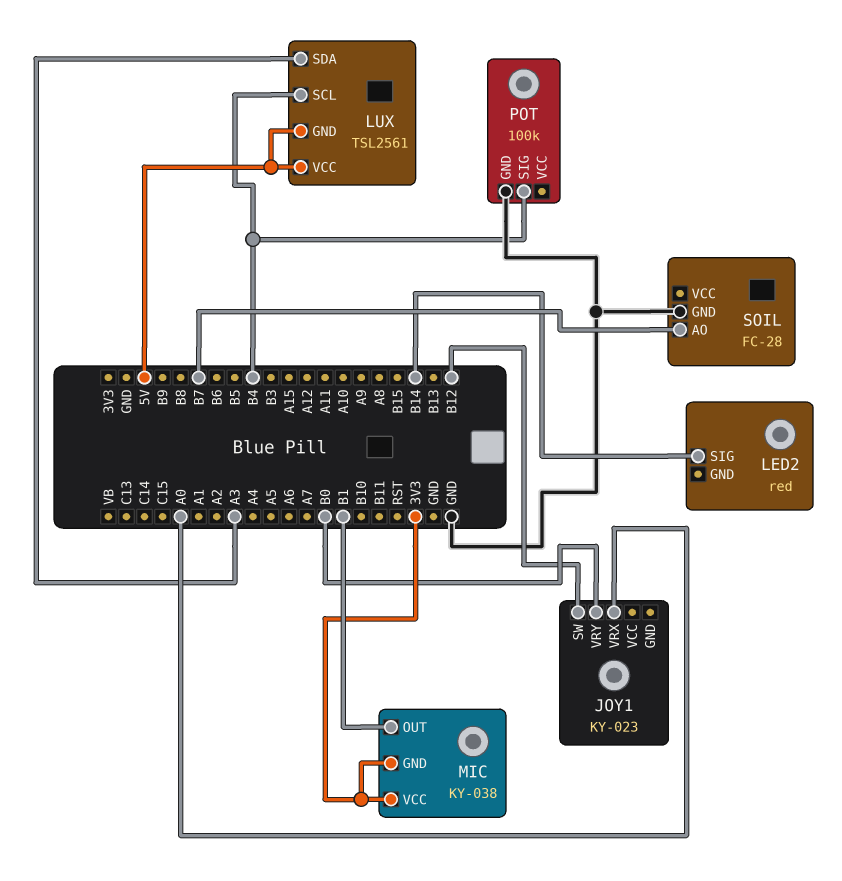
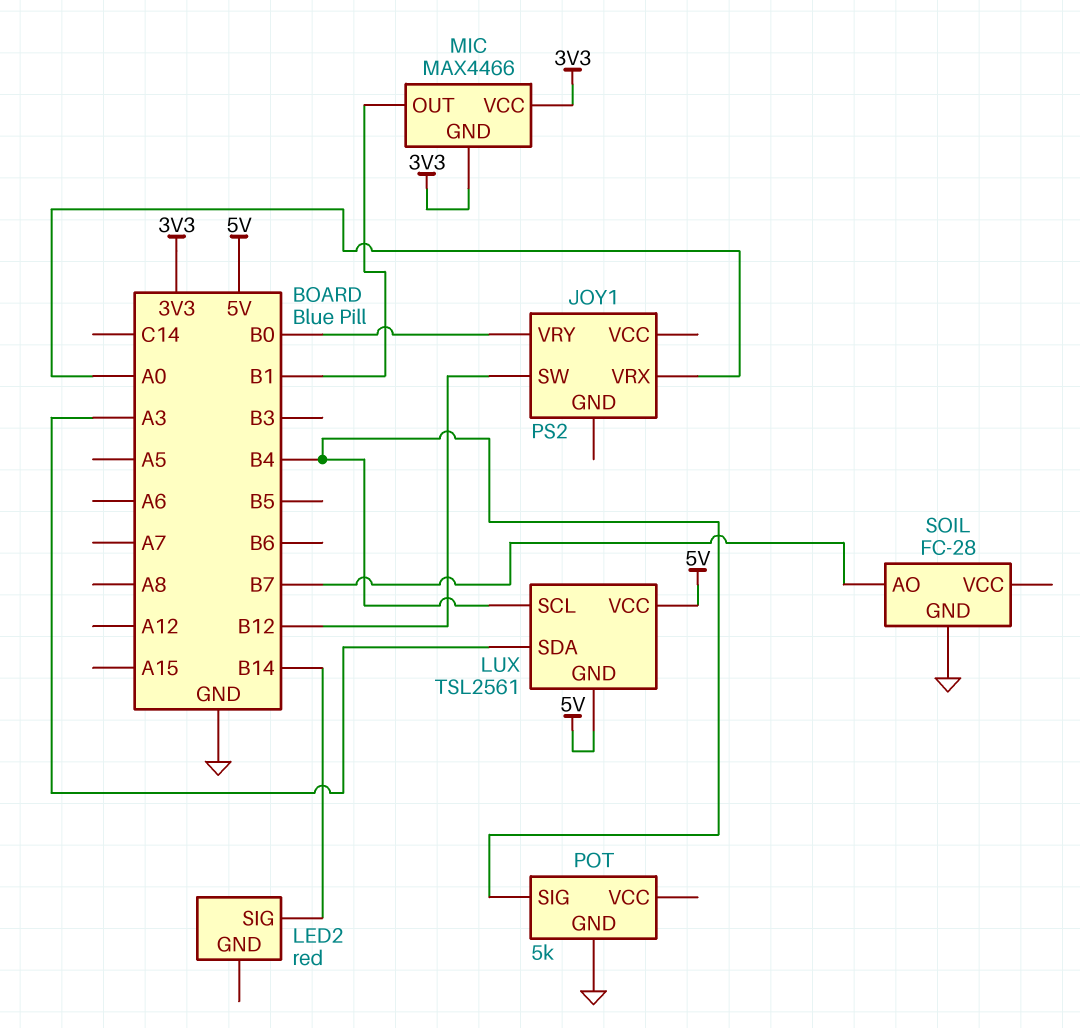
JOY1: KY-023 -> PS2
MIC: KY-038 -> MAX4466
POT: 100k -> 5k

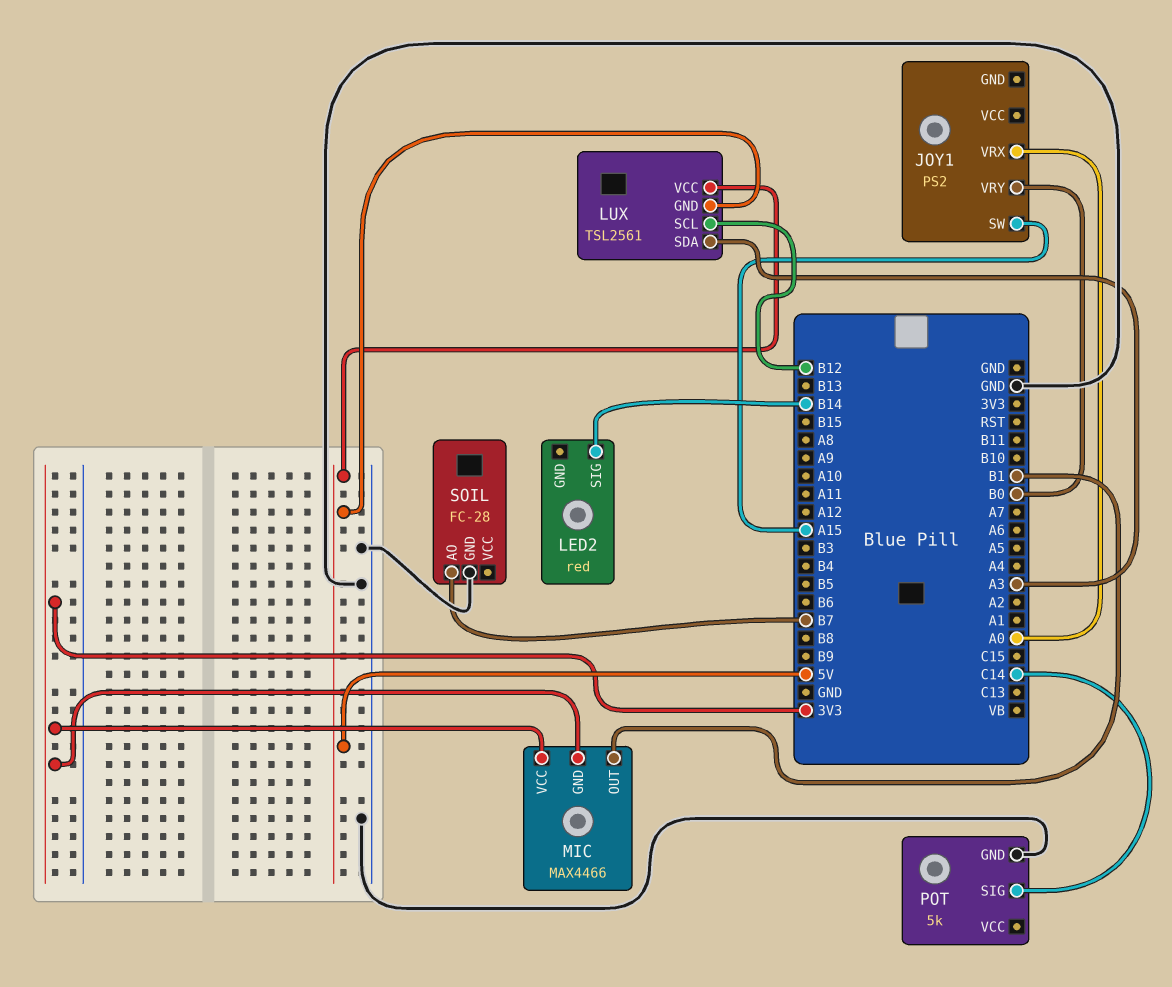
JOY1 pin SW: B12 -> A15
LUX pin SCL: B4 -> B12
POT pin SIG: B4 -> C14

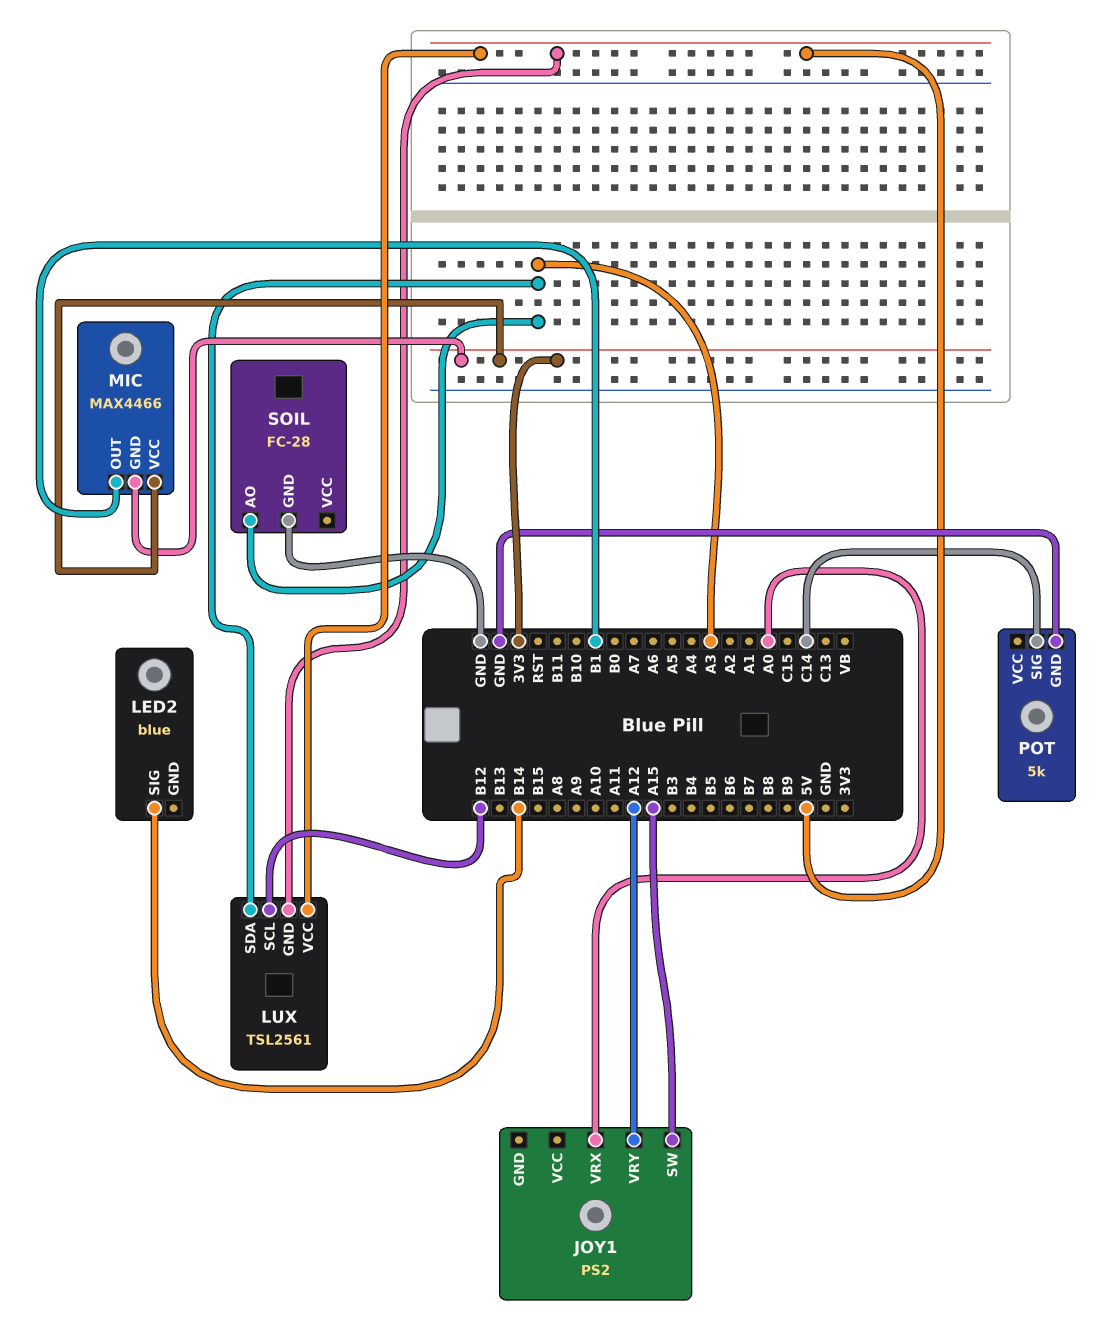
JOY1 pin VRY: B0 -> A12
LED2: red -> blue
SOIL pin AO: B7 -> A3

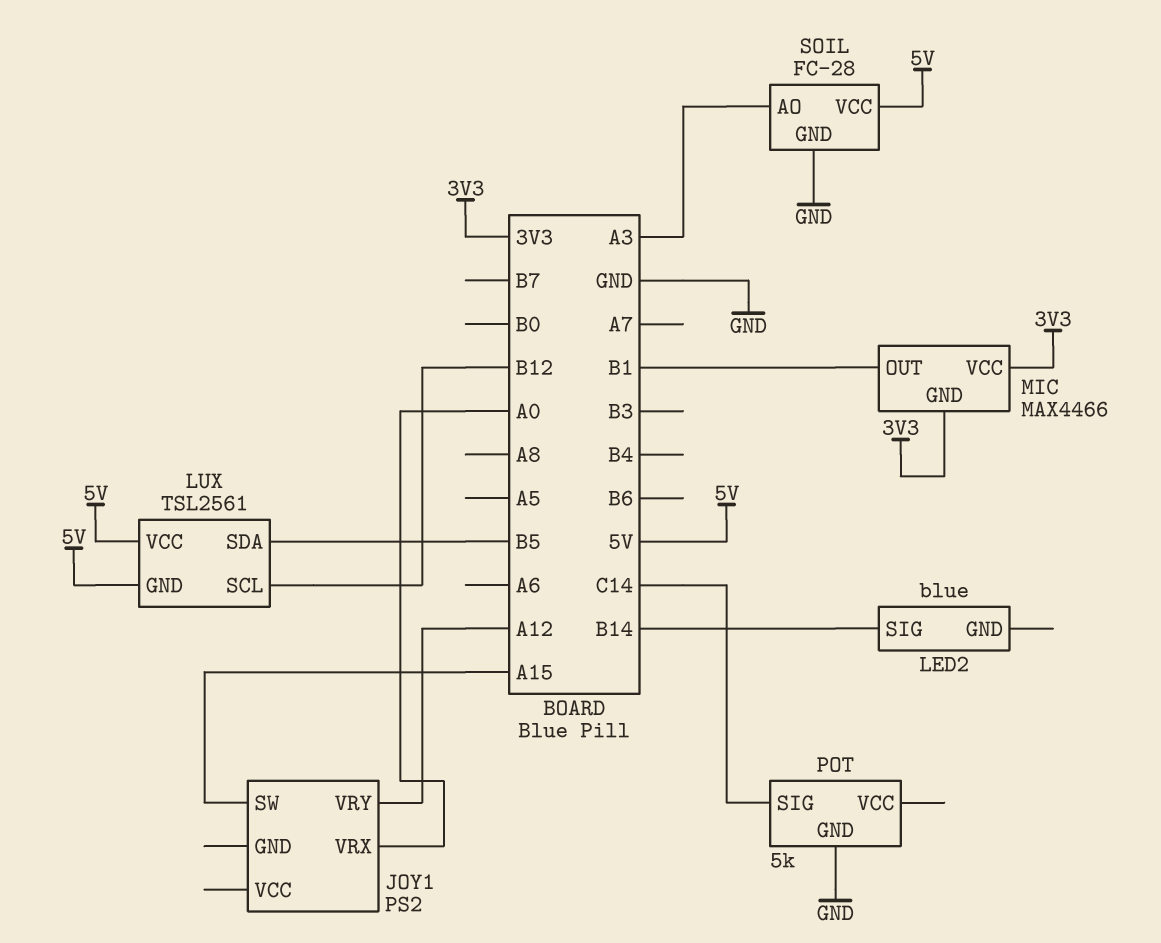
LUX pin SDA: A3 -> B5
SOIL pin VCC: none -> 5V

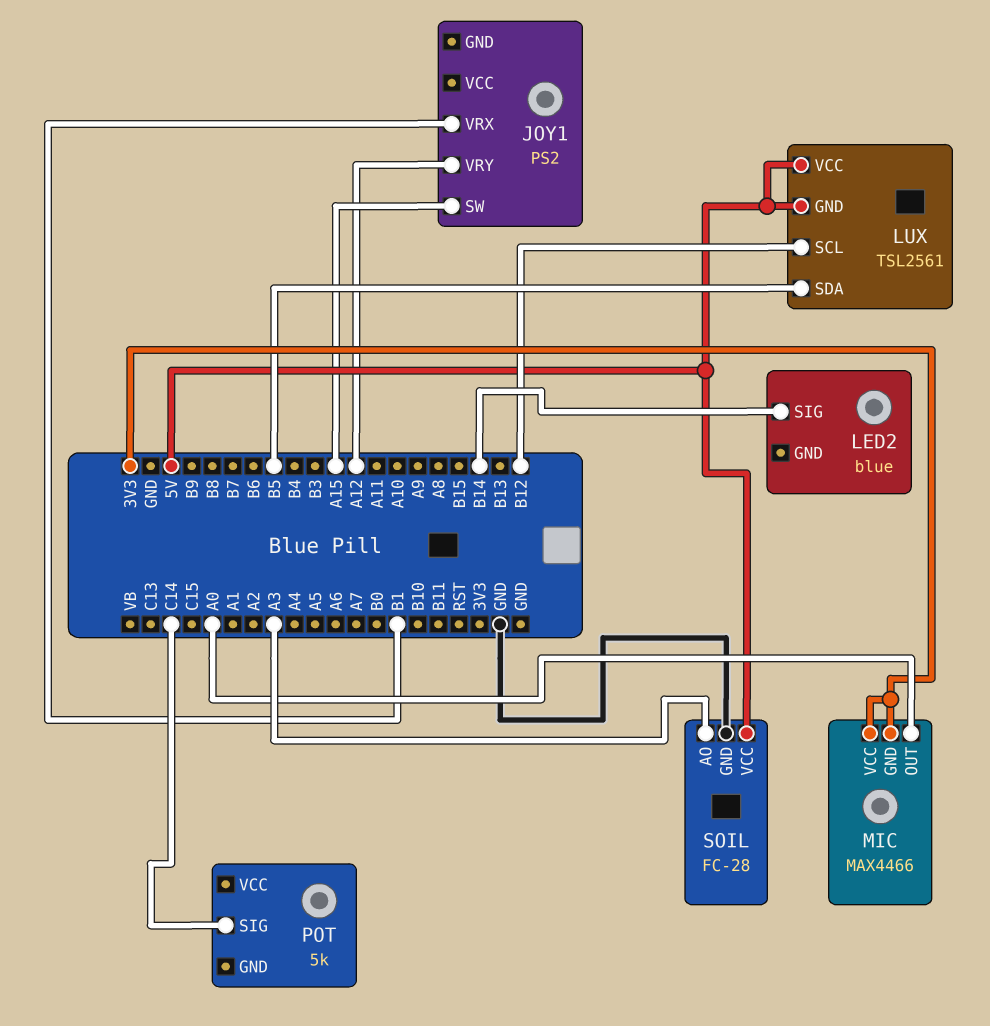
JOY1 pin VRX: A0 -> B1
MIC pin OUT: B1 -> A0
POT pin GND: GND -> none

